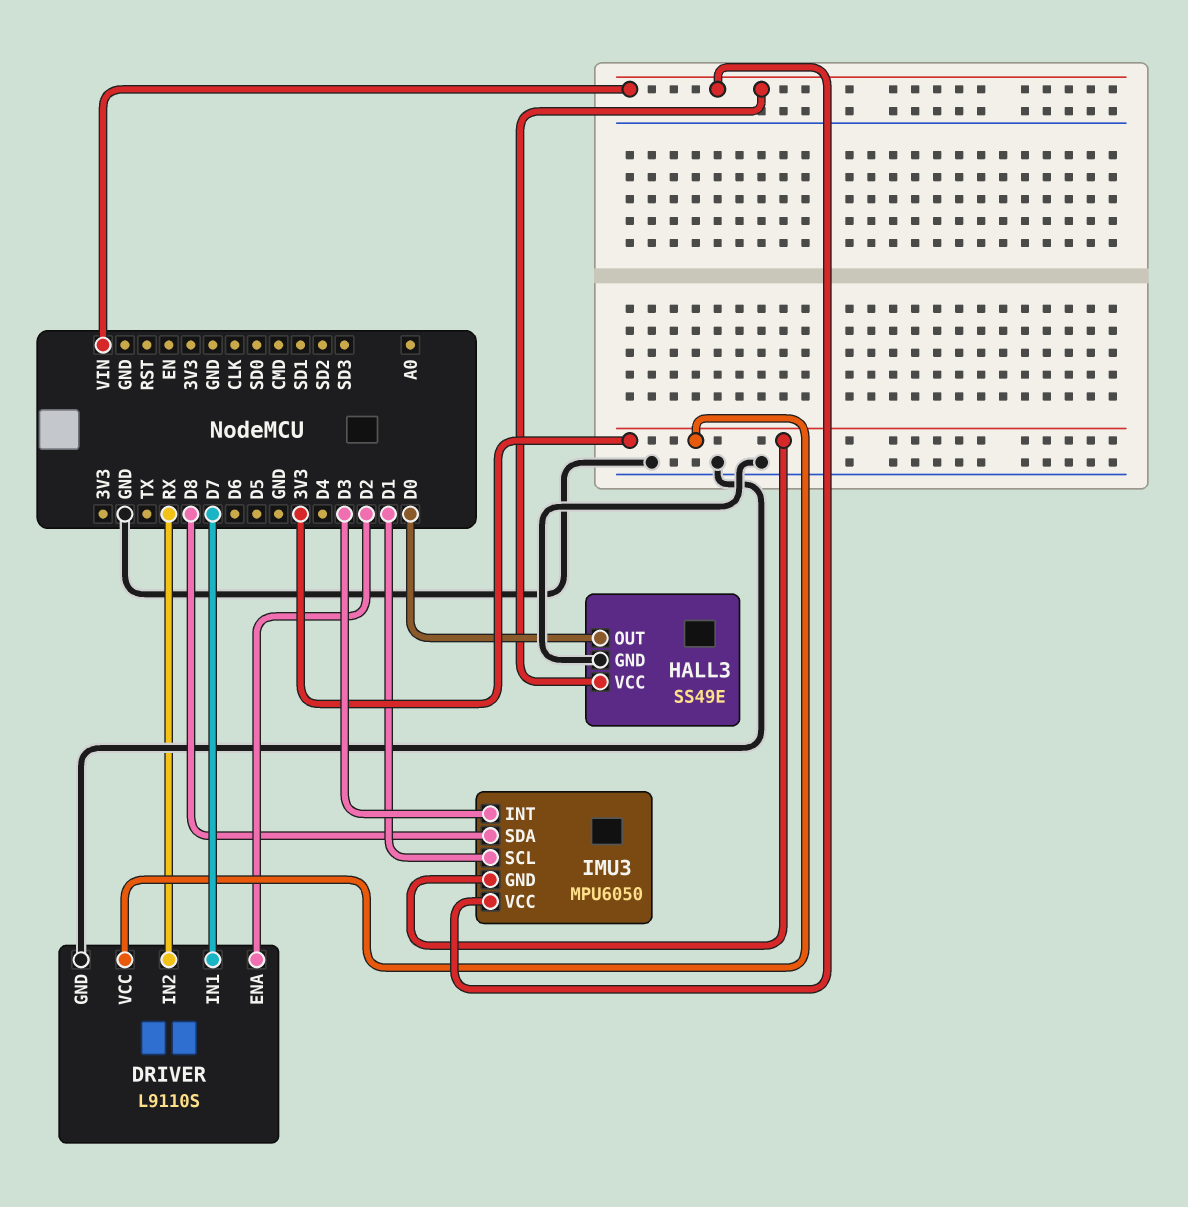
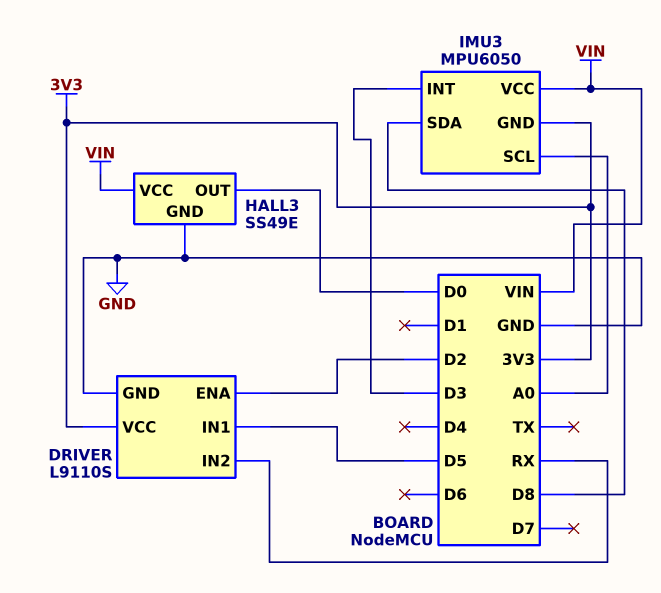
DRIVER pin IN1: D7 -> D5
IMU3 pin SCL: D1 -> A0

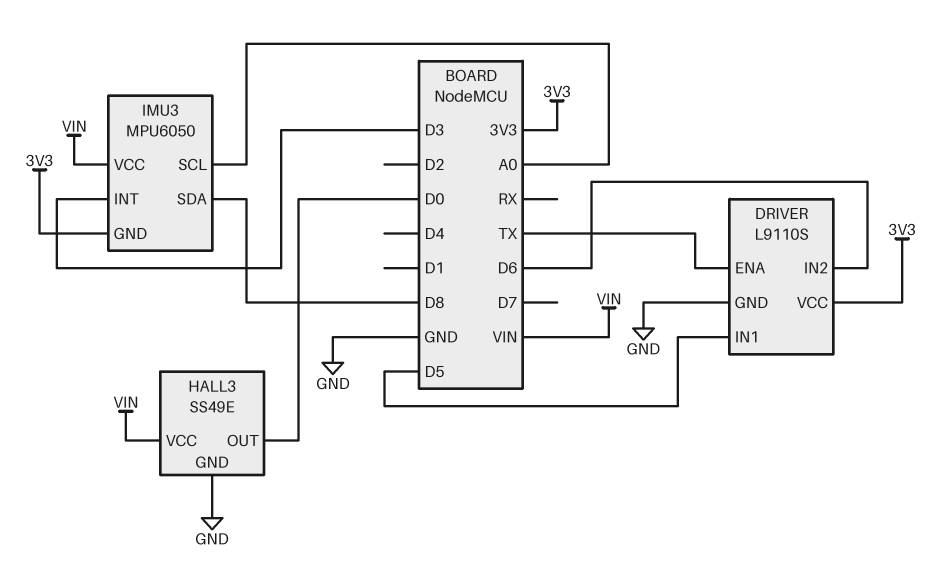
DRIVER pin ENA: D2 -> TX
DRIVER pin IN2: RX -> D6

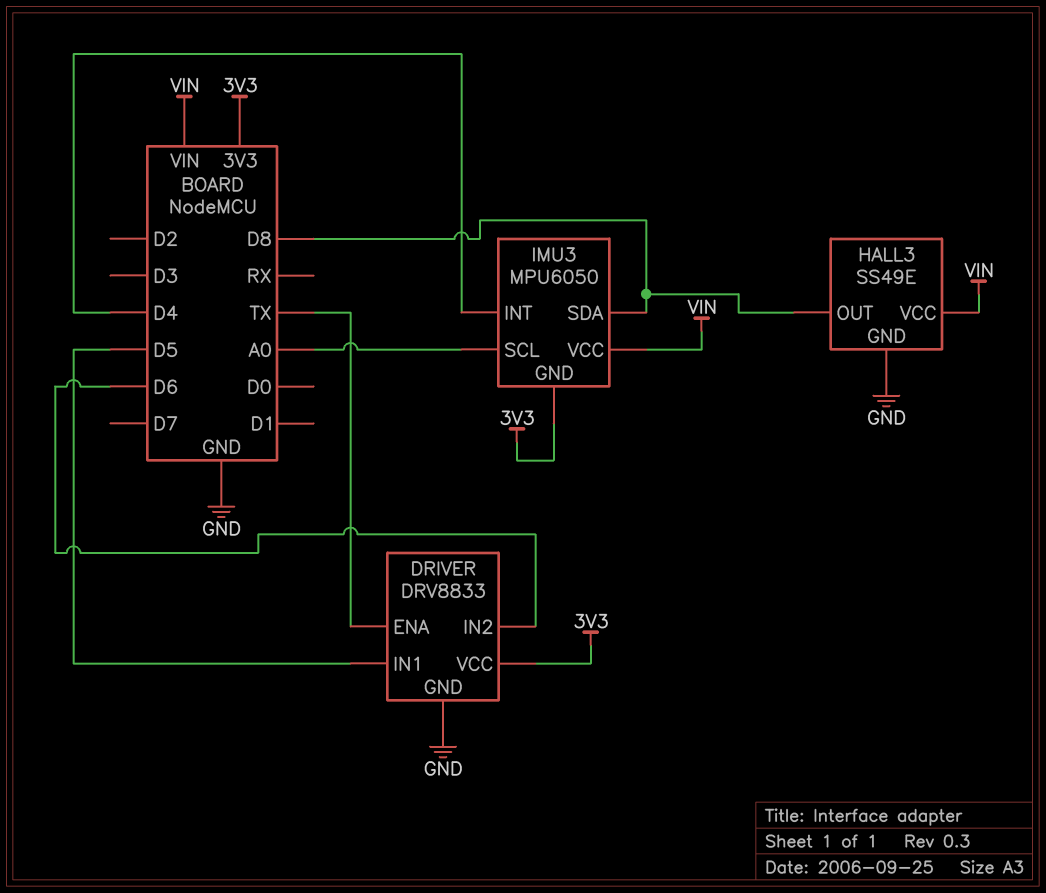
DRIVER: L9110S -> DRV8833
HALL3 pin OUT: D0 -> D8
IMU3 pin INT: D3 -> D4

